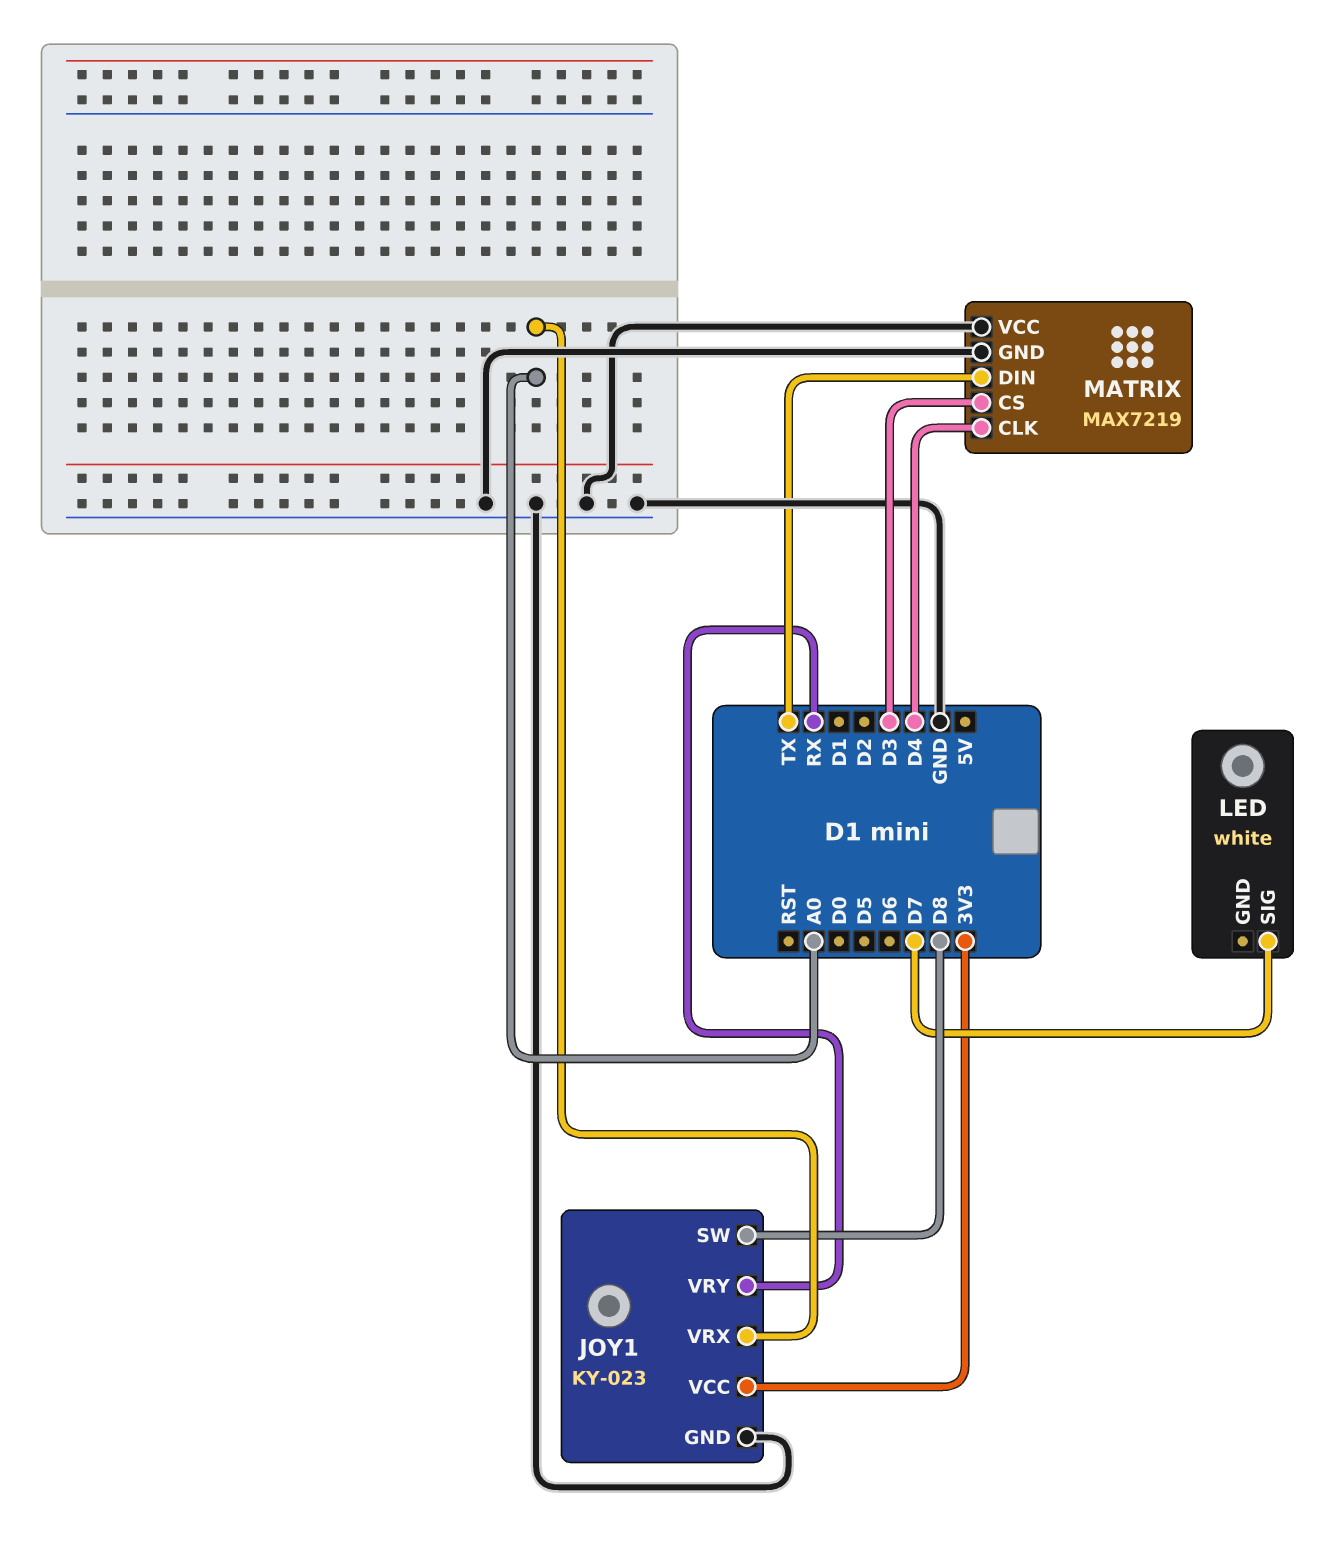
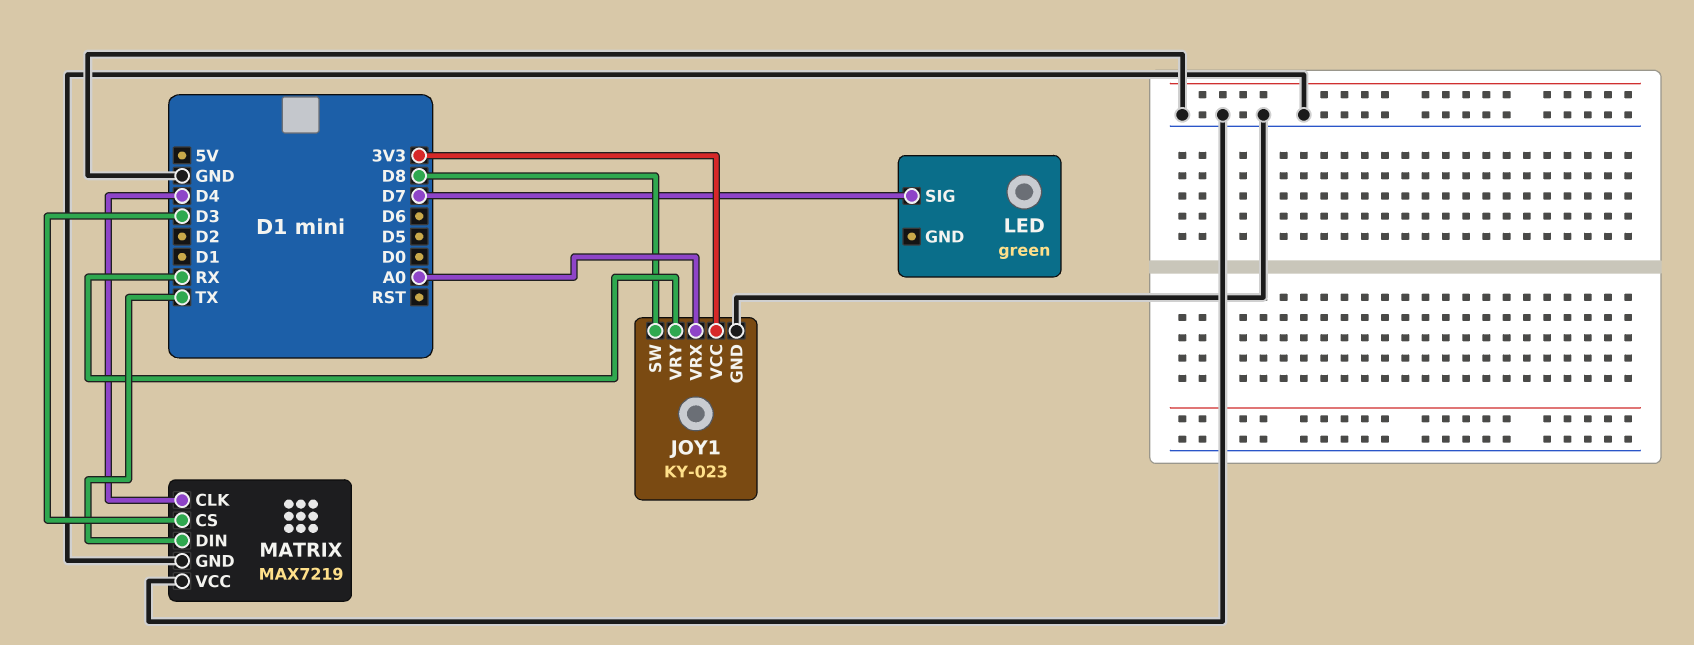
LED: white -> green

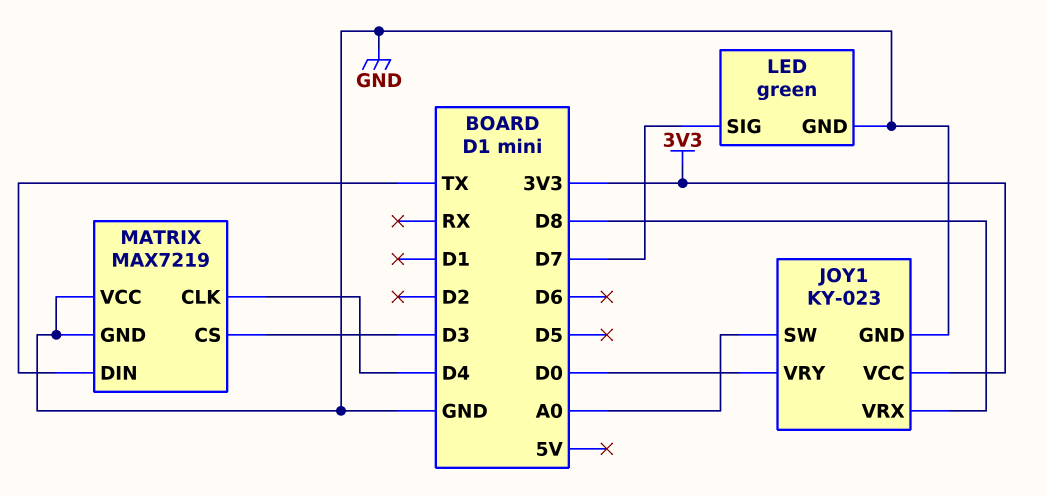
JOY1 pin SW: D8 -> A0
JOY1 pin VRX: A0 -> D8
JOY1 pin VRY: RX -> D0
LED pin GND: none -> GND

